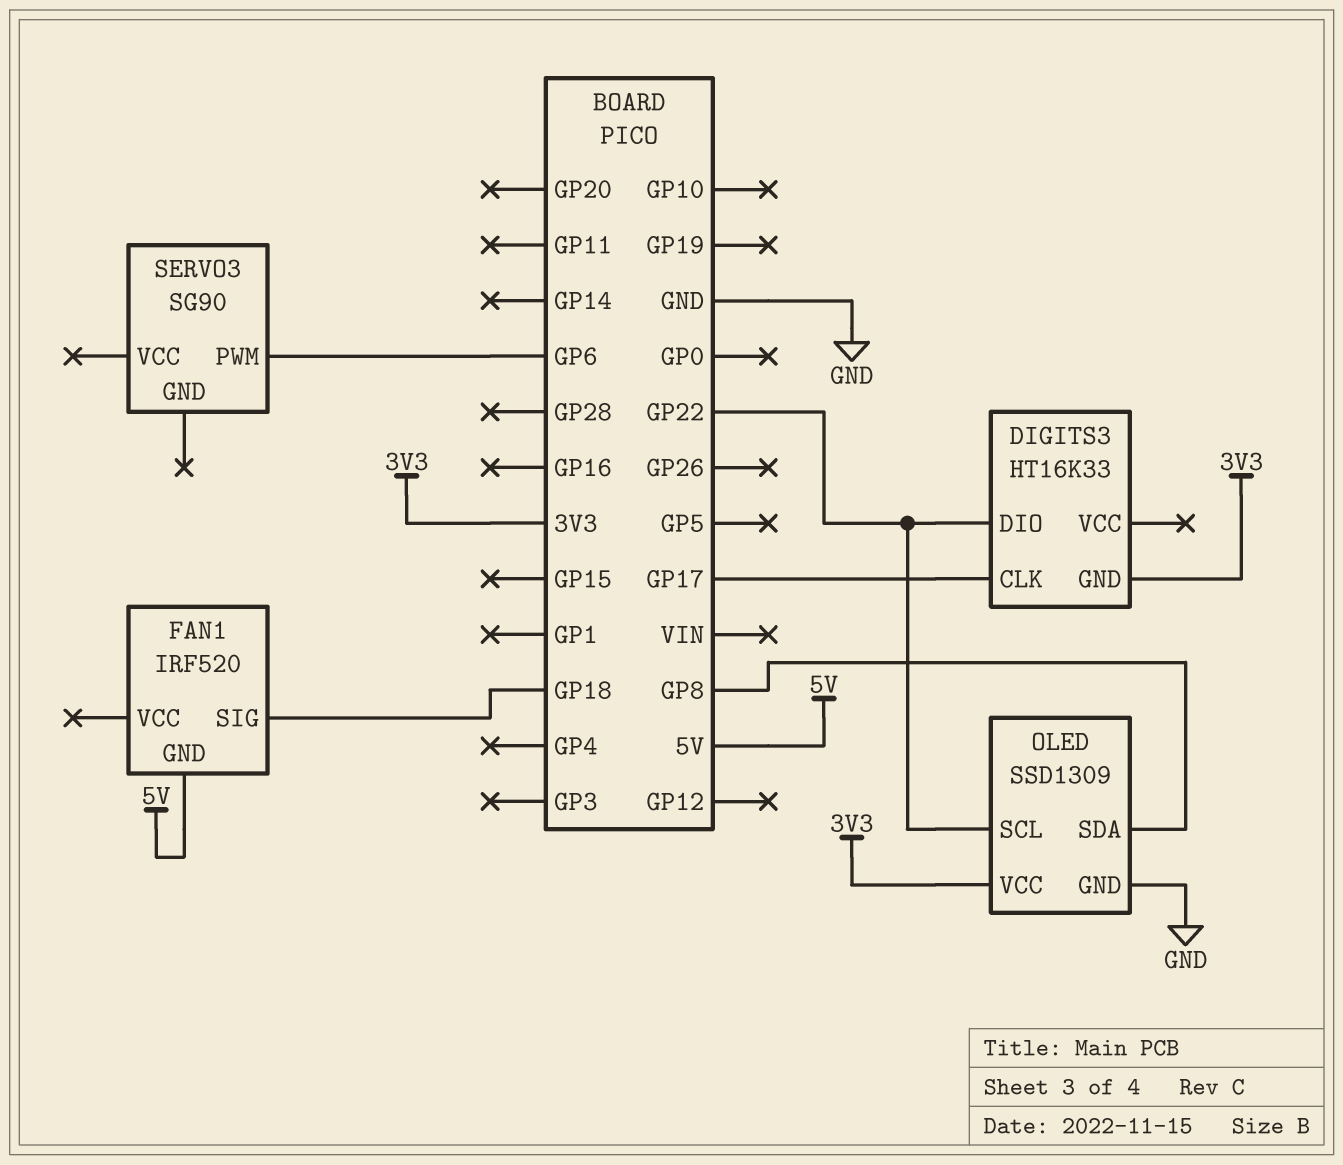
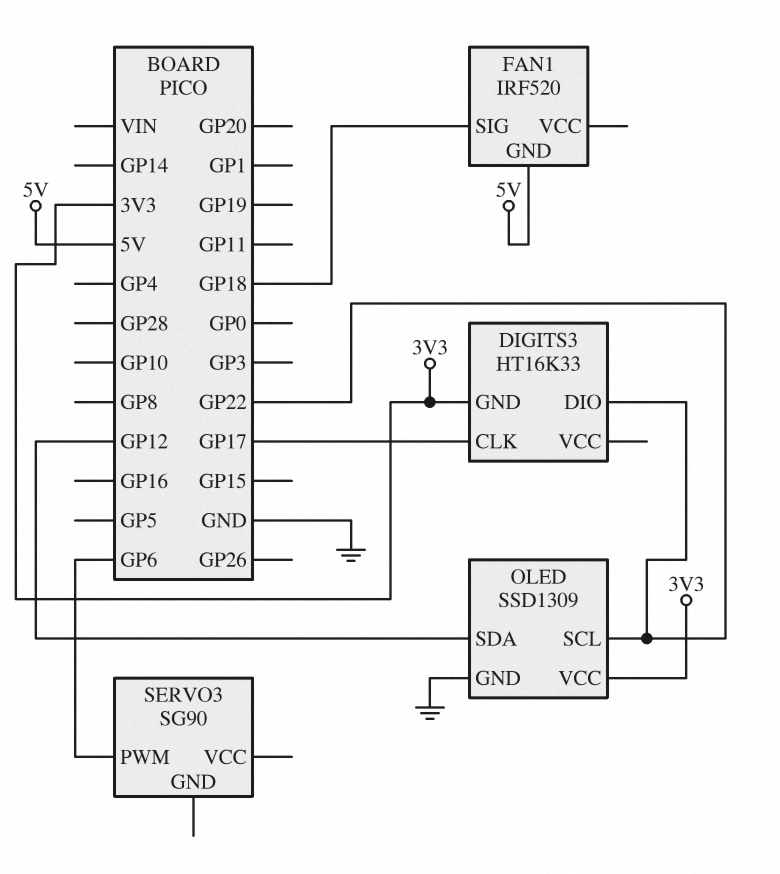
OLED pin SDA: GP8 -> GP12

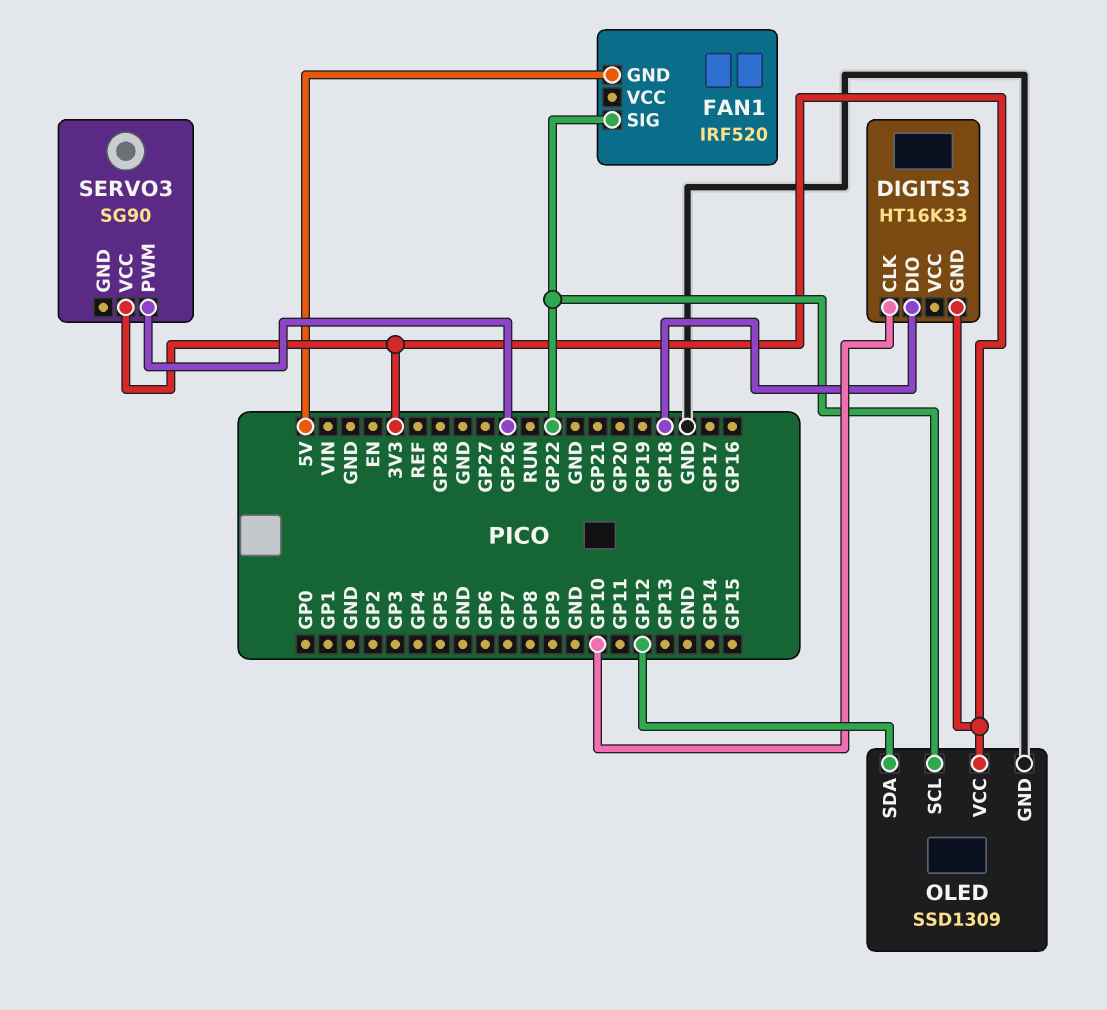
DIGITS3 pin CLK: GP17 -> GP10
DIGITS3 pin DIO: GP22 -> GP18
FAN1 pin SIG: GP18 -> GP22
SERVO3 pin PWM: GP6 -> GP26
SERVO3 pin VCC: none -> 3V3

